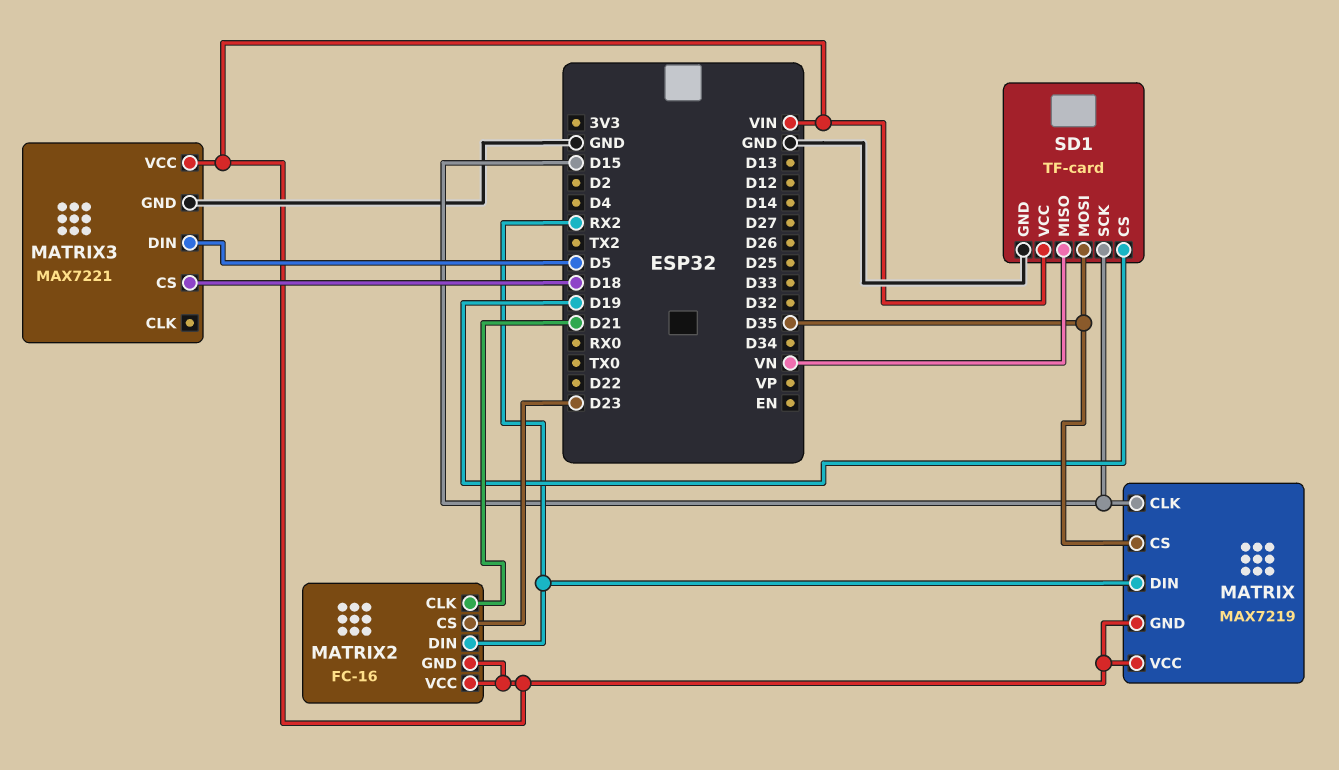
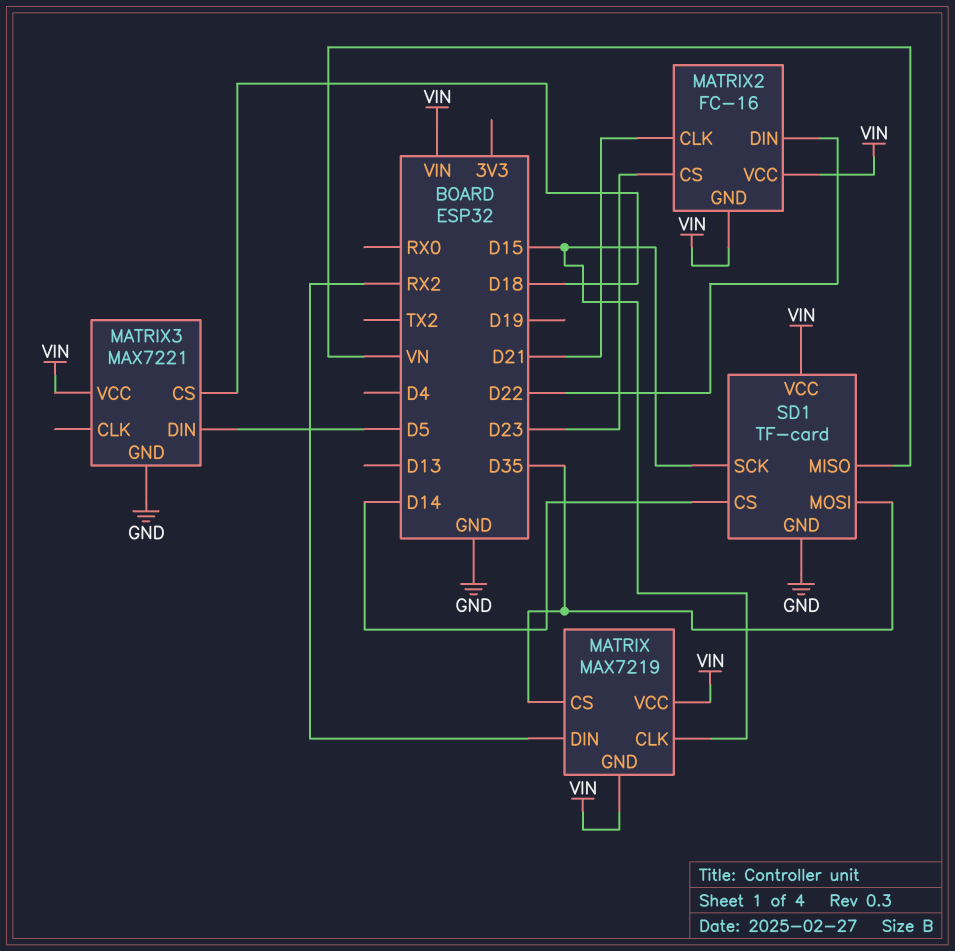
MATRIX2 pin DIN: RX2 -> D22
SD1 pin CS: D19 -> D14

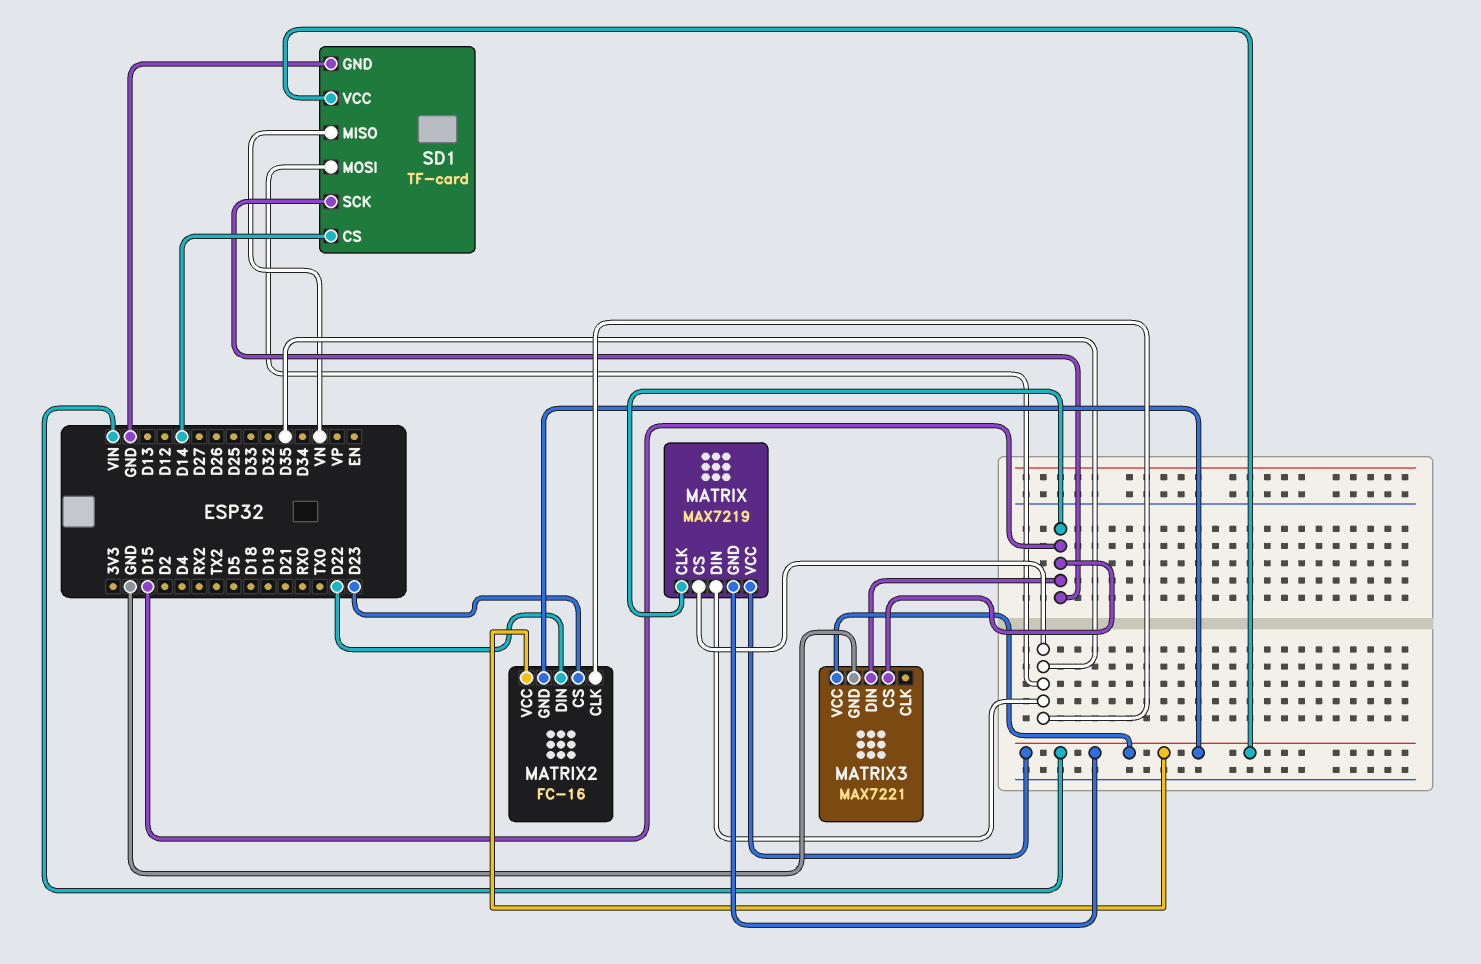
MATRIX pin DIN: RX2 -> D35
MATRIX2 pin CLK: D21 -> D35
MATRIX3 pin CS: D18 -> D15
MATRIX3 pin DIN: D5 -> D15

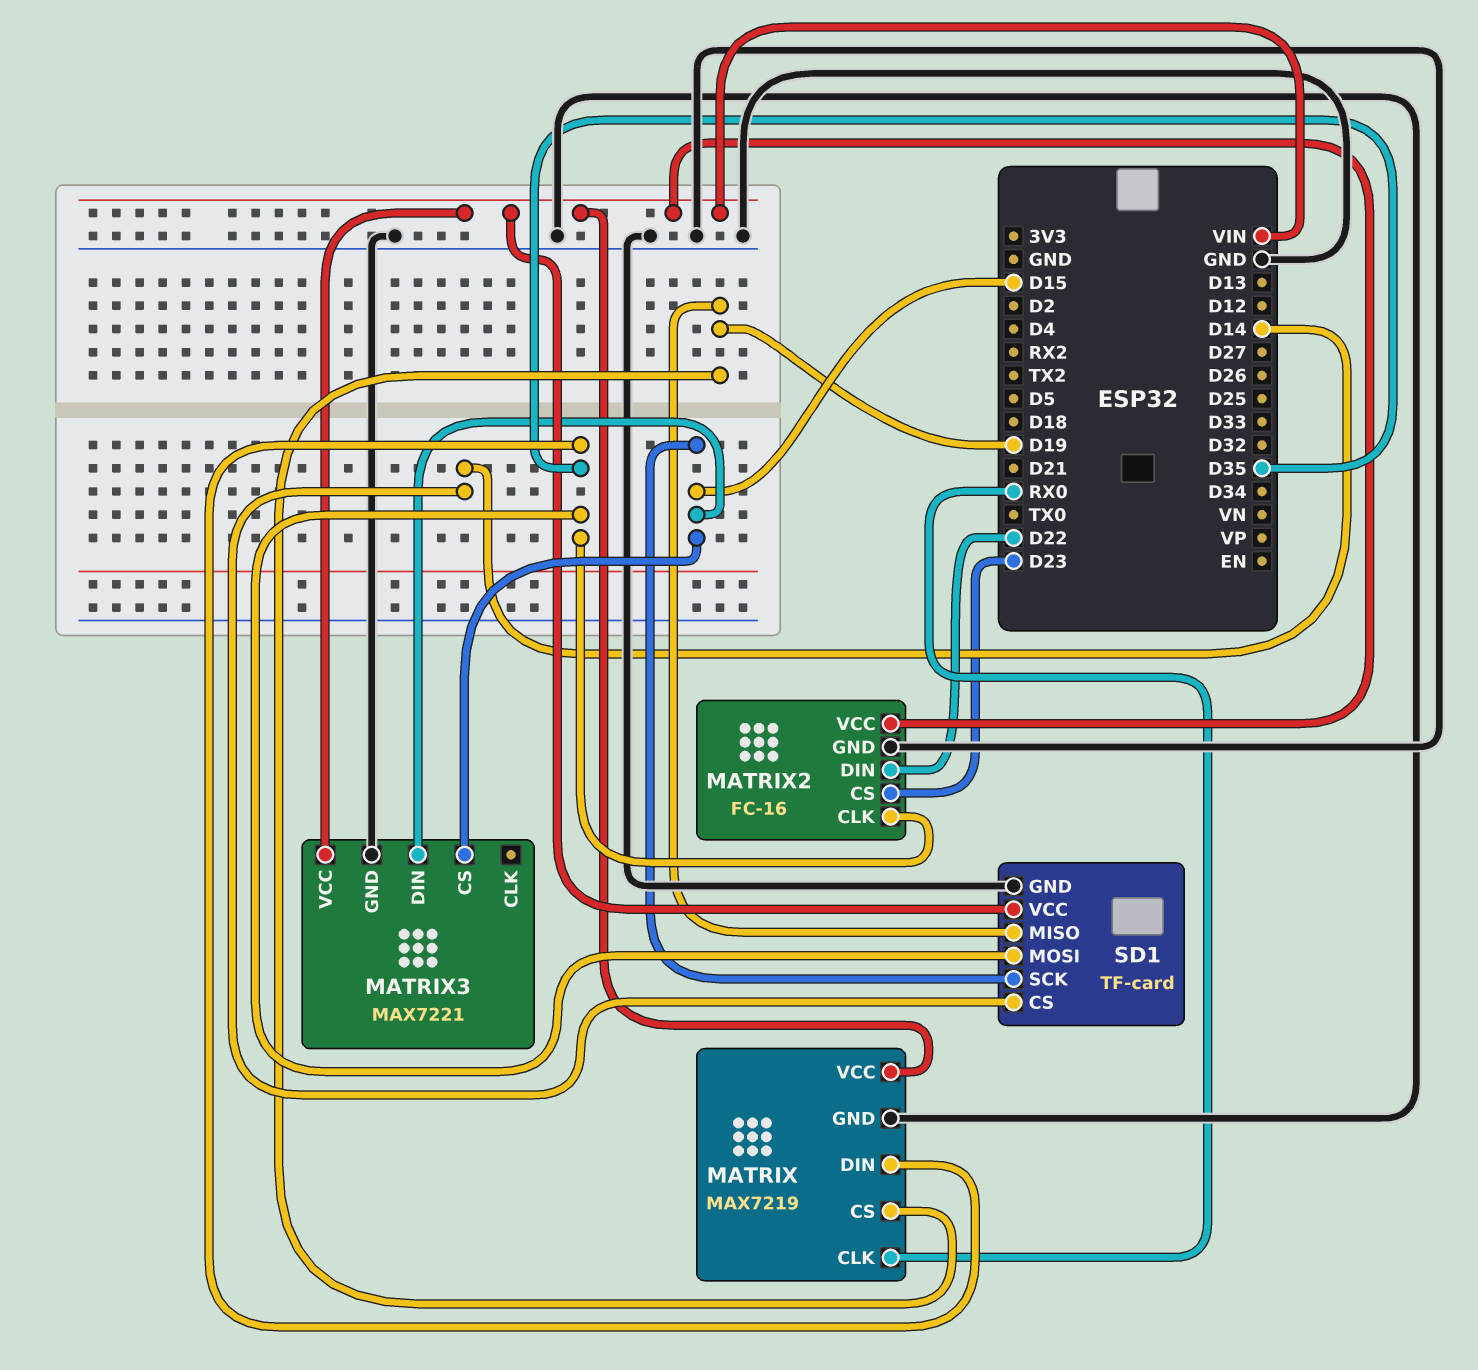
MATRIX pin CLK: D15 -> RX0
MATRIX pin CS: D35 -> D19
MATRIX pin GND: VIN -> GND
MATRIX2 pin GND: VIN -> GND
SD1 pin MISO: VN -> D19

